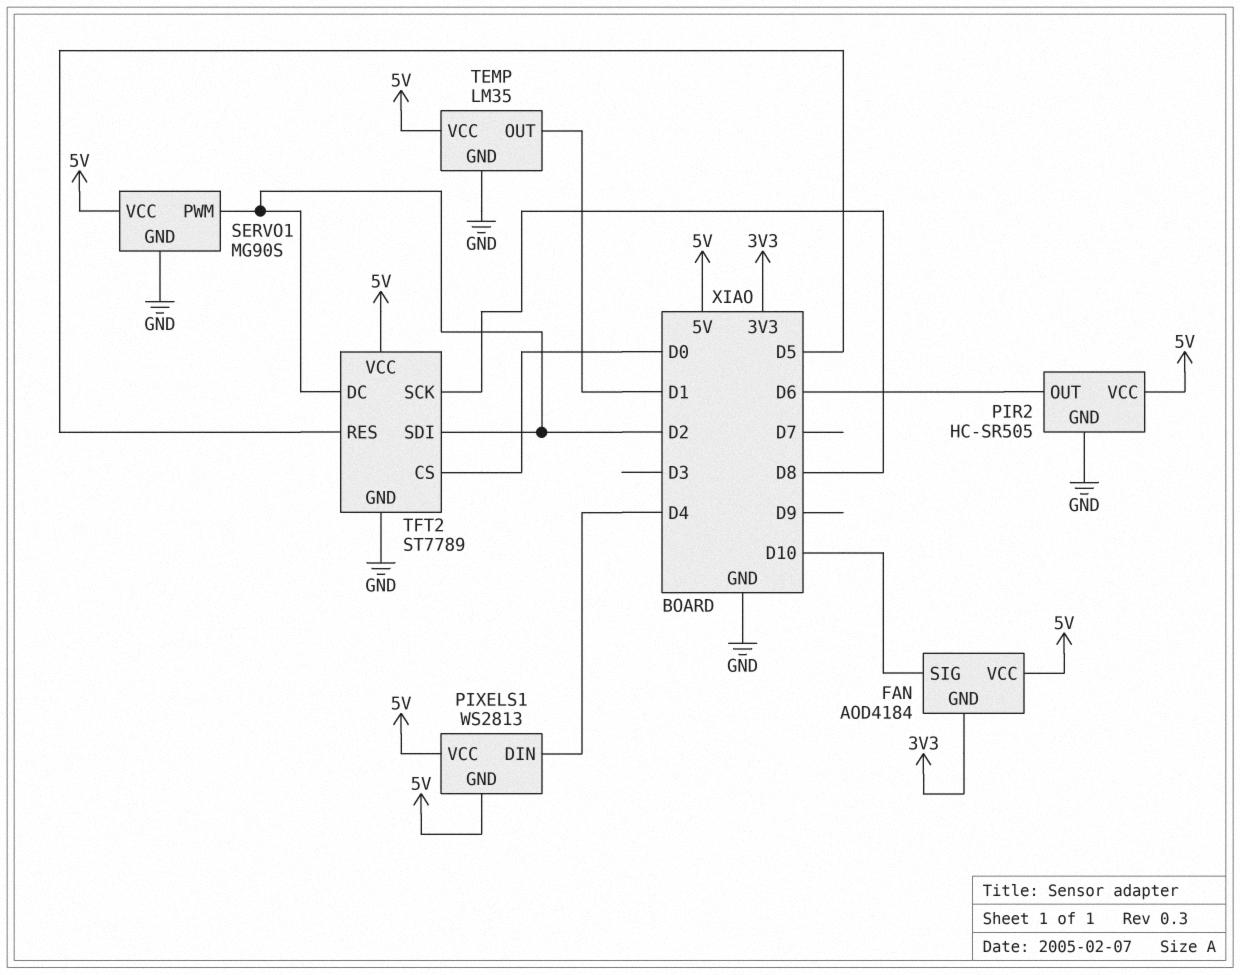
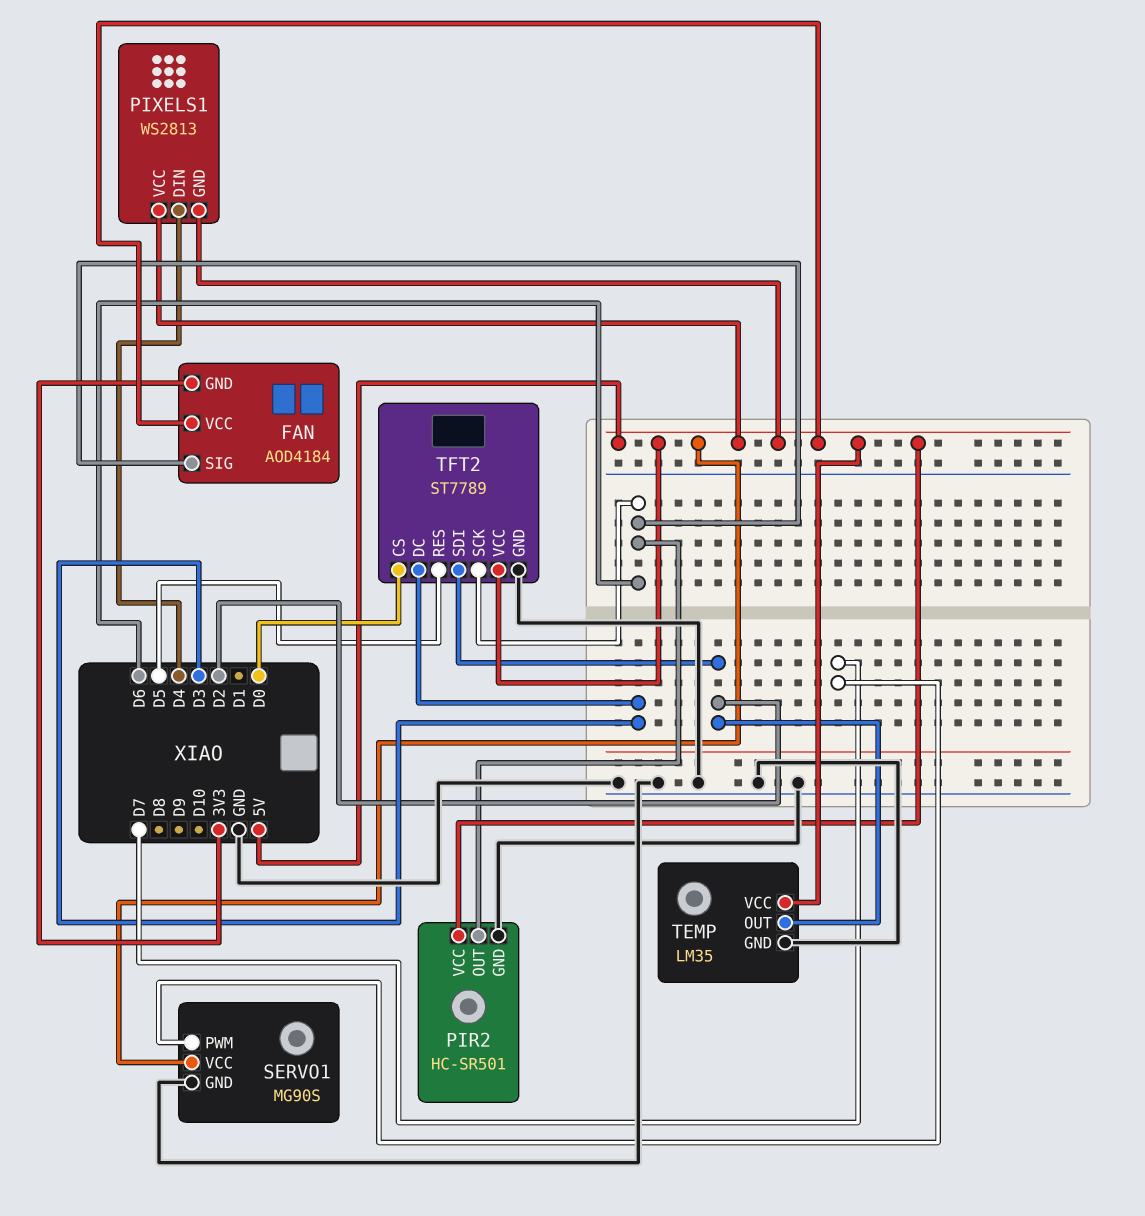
FAN pin SIG: D10 -> D6
PIR2: HC-SR505 -> HC-SR501
SERVO1 pin PWM: D2 -> D7
TEMP pin OUT: D1 -> D2
TFT2 pin DC: D2 -> D3
TFT2 pin SCK: D8 -> D6

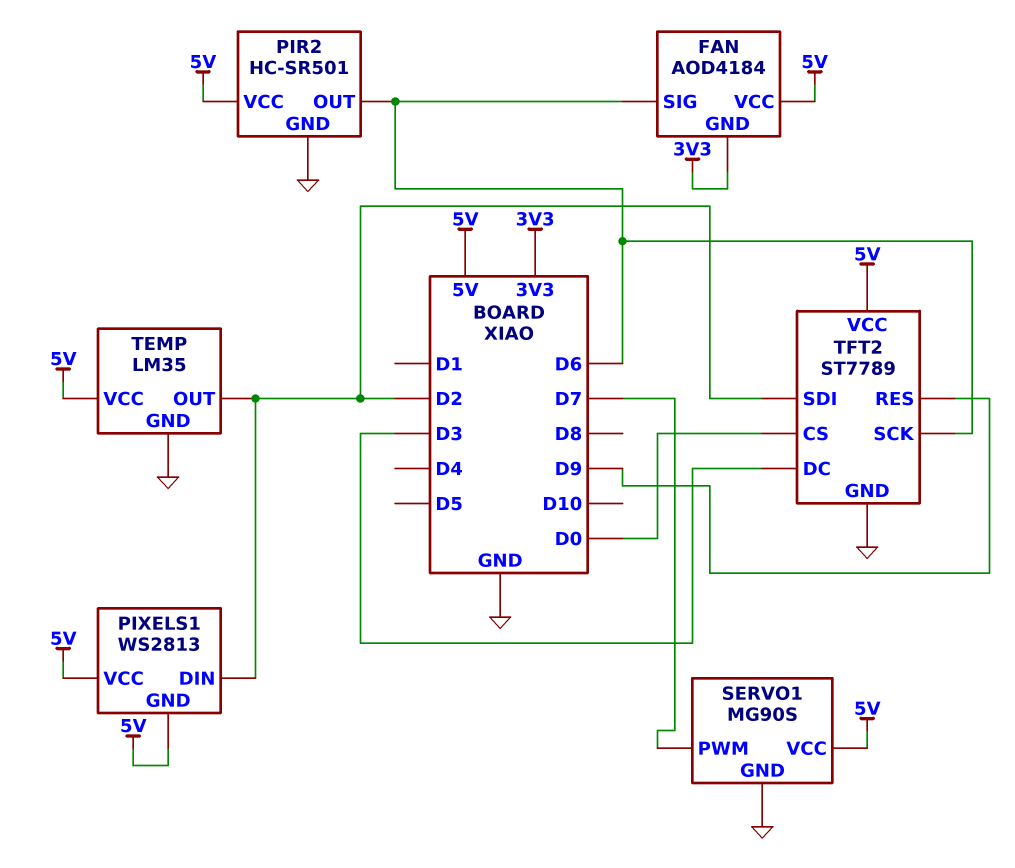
PIXELS1 pin DIN: D4 -> D2
TFT2 pin RES: D5 -> D9

